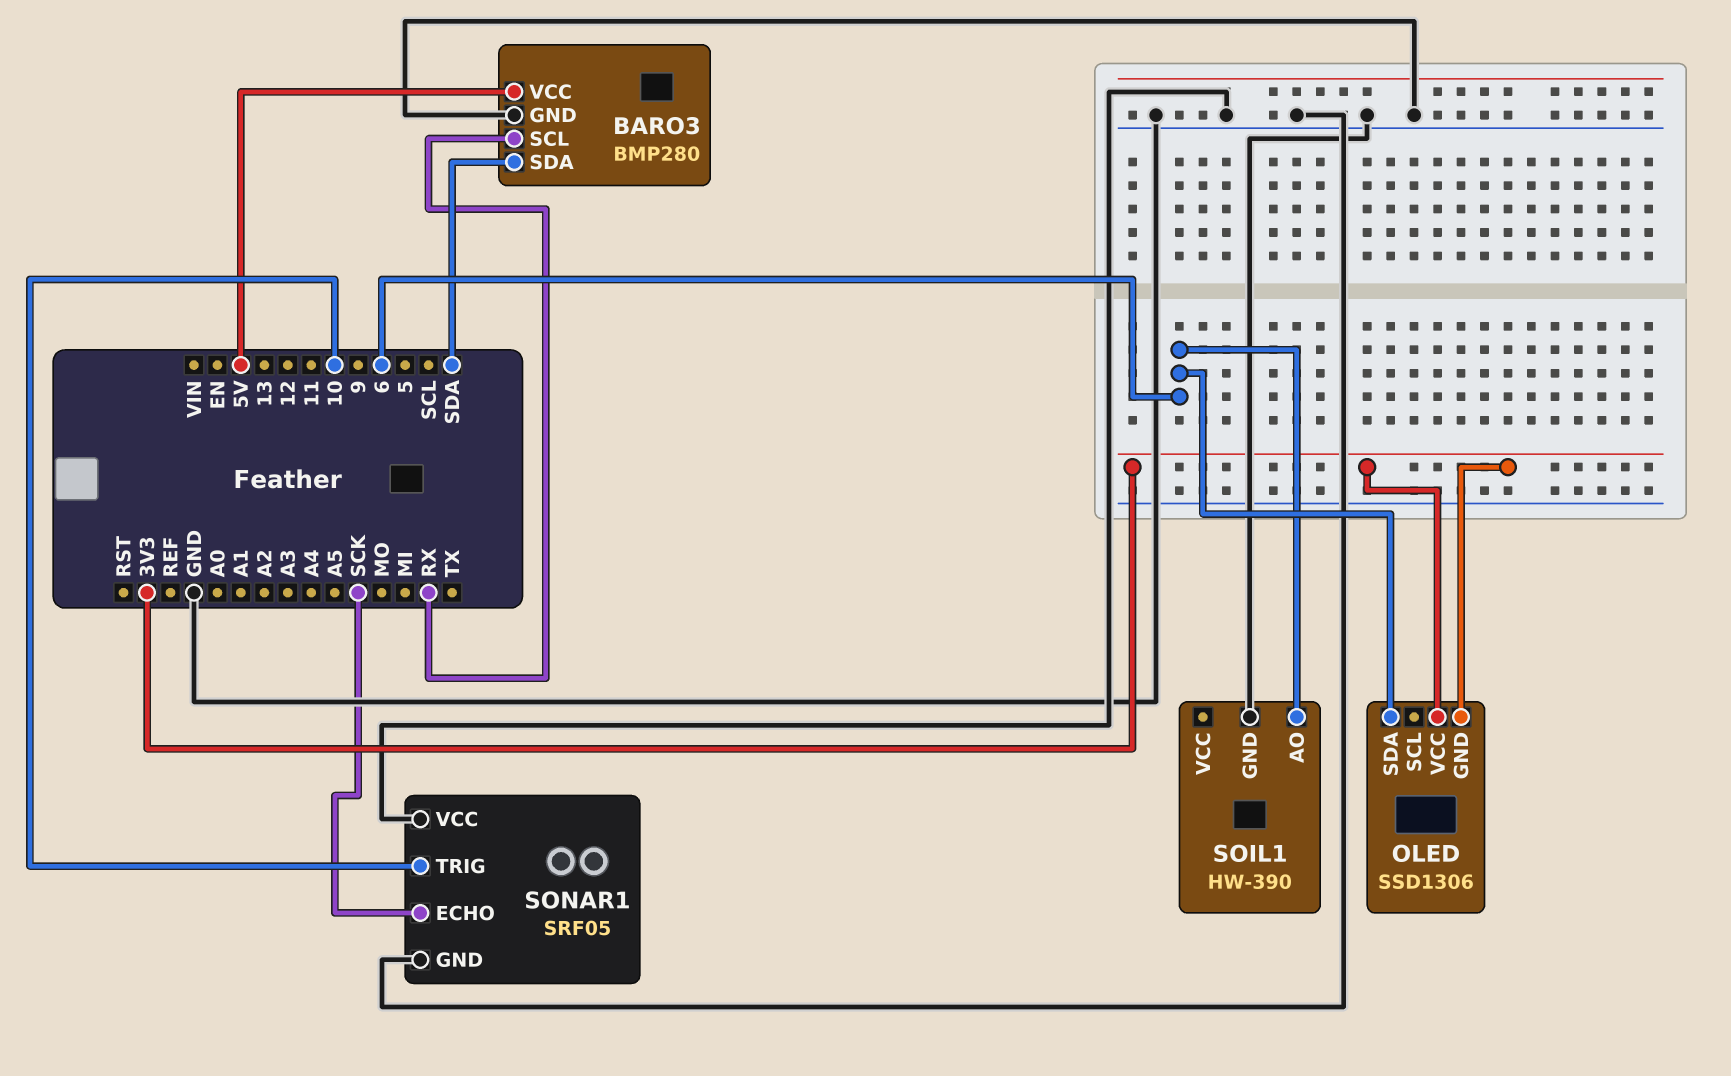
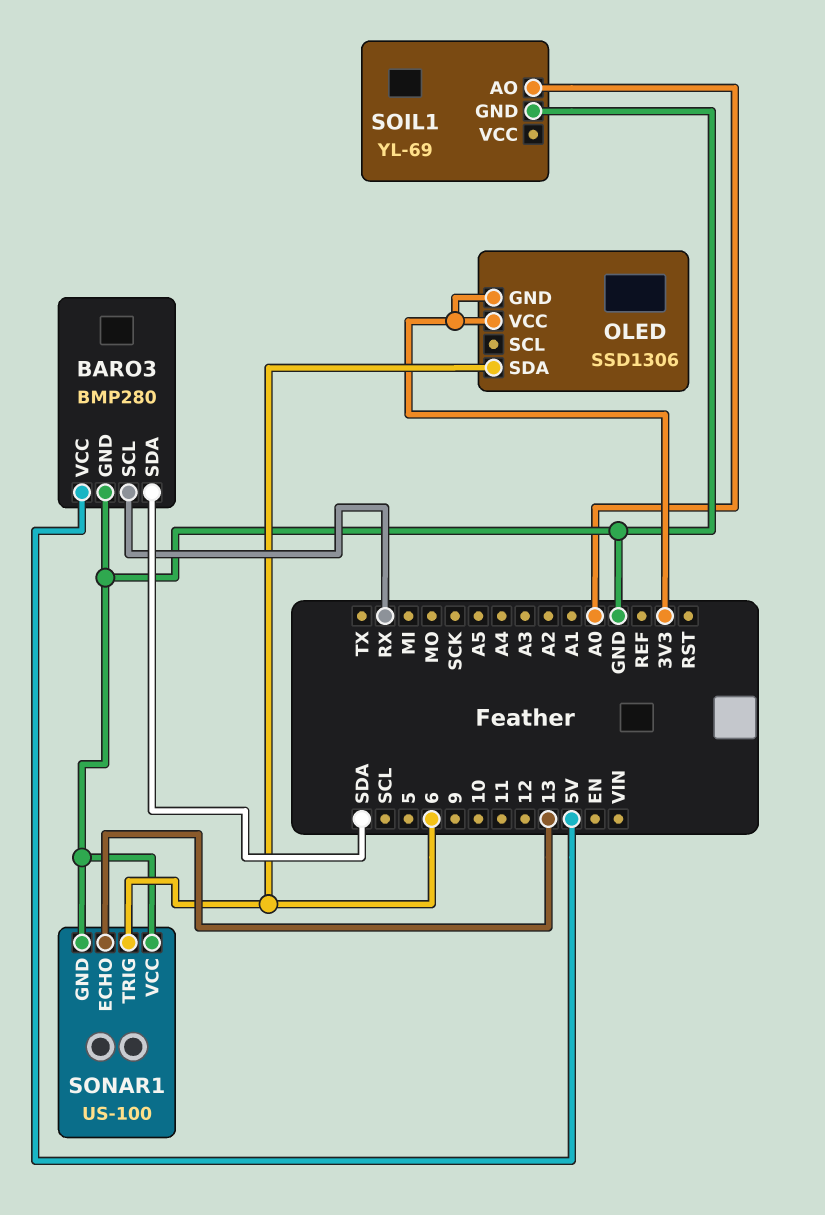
SOIL1: HW-390 -> YL-69
SOIL1 pin AO: 6 -> A0
SONAR1: SRF05 -> US-100
SONAR1 pin ECHO: SCK -> 13
SONAR1 pin TRIG: 10 -> 6

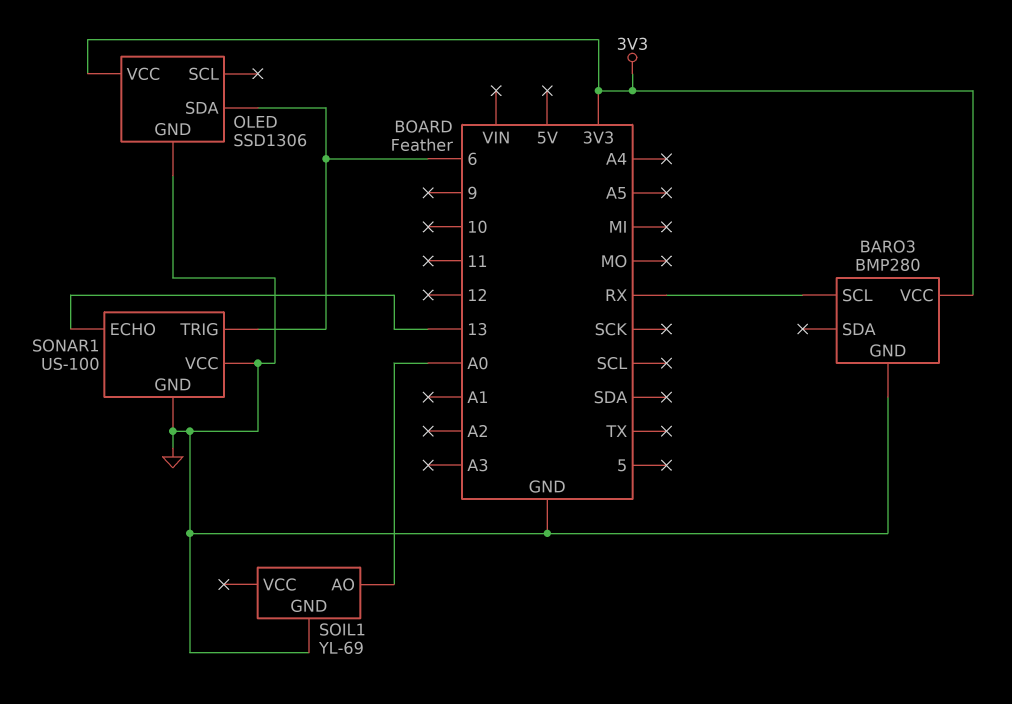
BARO3 pin SDA: SDA -> none
BARO3 pin VCC: 5V -> 3V3
OLED pin GND: 3V3 -> GND

